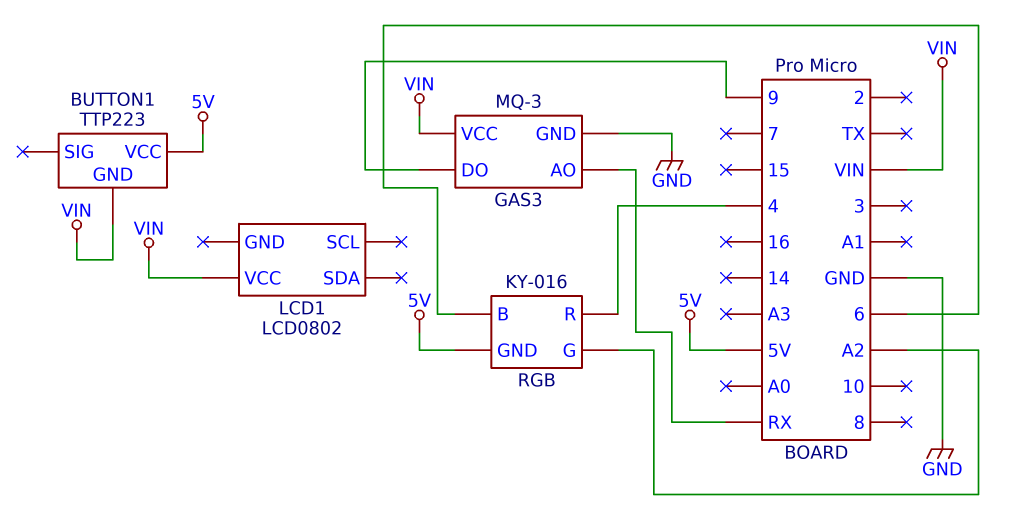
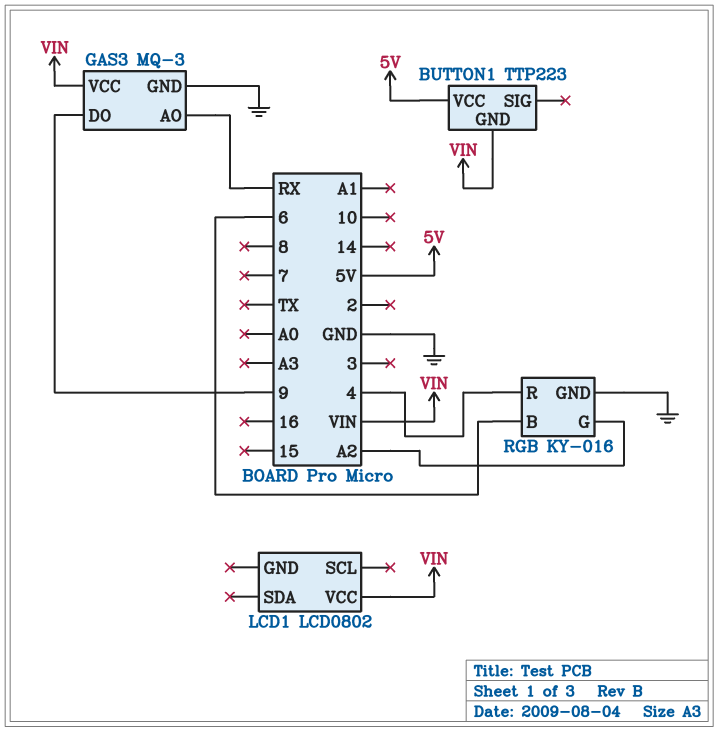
RGB pin GND: 5V -> GND

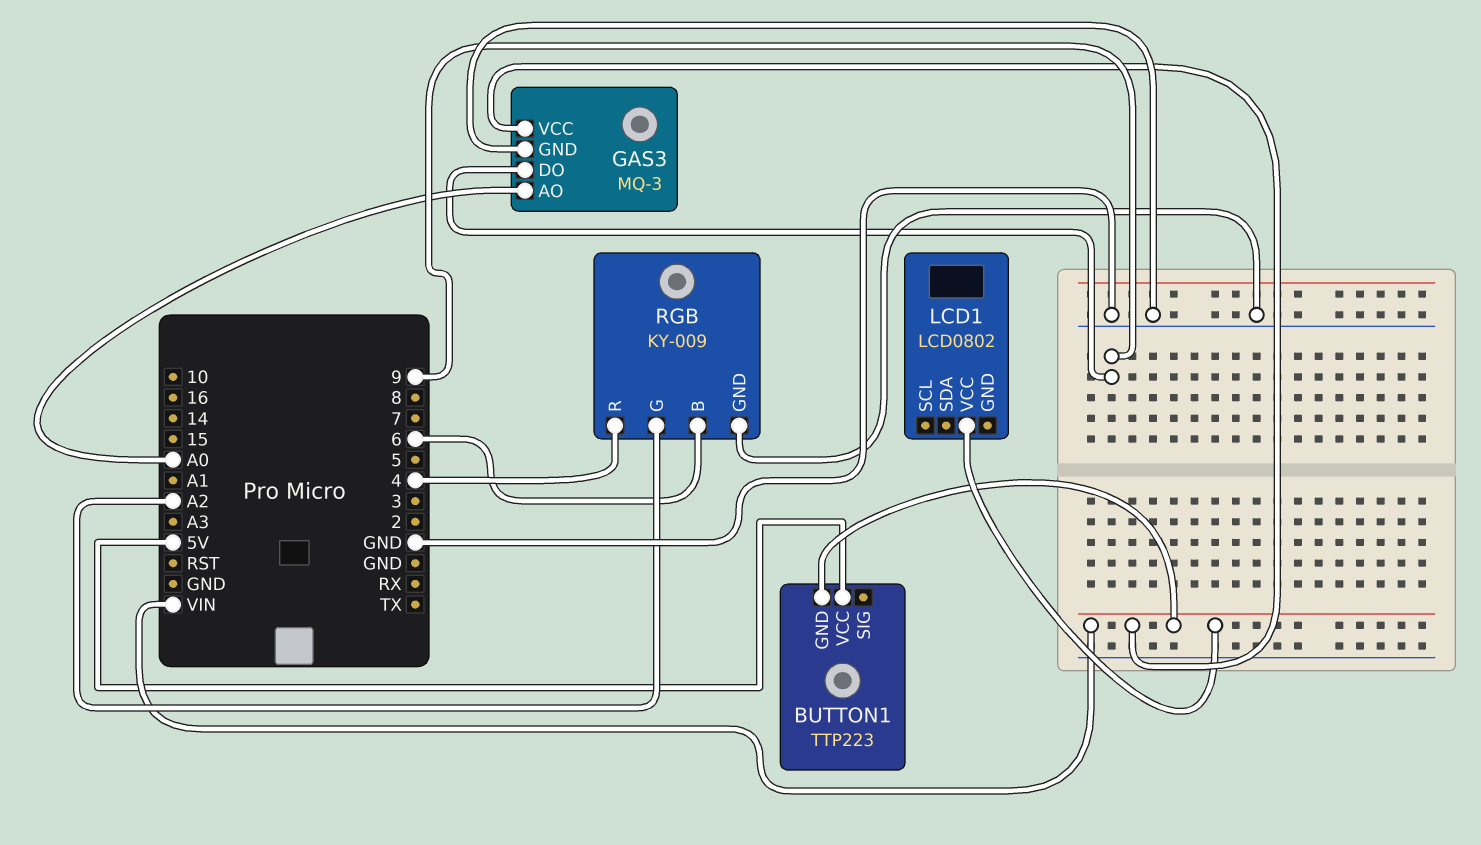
GAS3 pin AO: RX -> A0
RGB: KY-016 -> KY-009

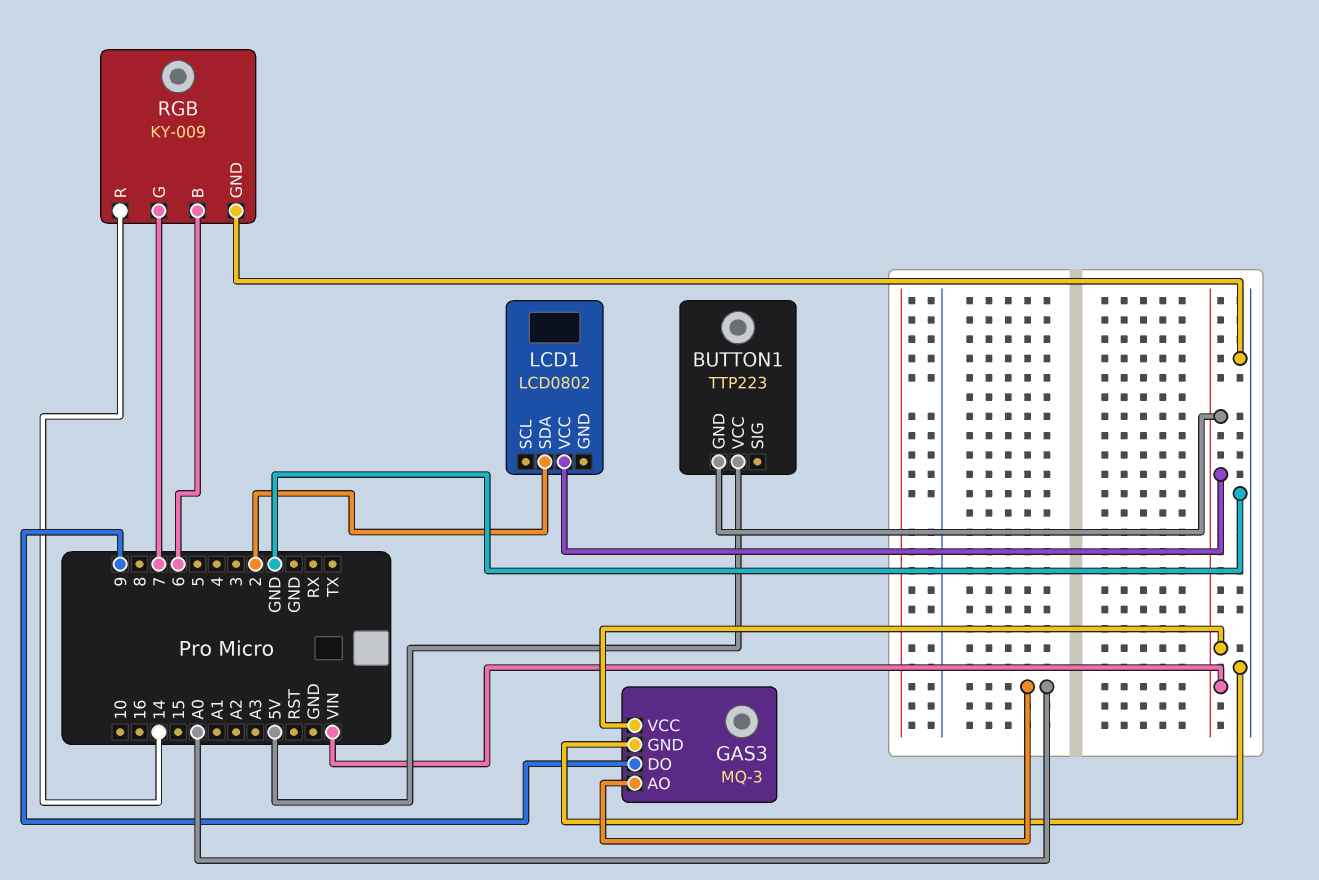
LCD1 pin SDA: none -> 2
RGB pin G: A2 -> 7
RGB pin R: 4 -> 14

